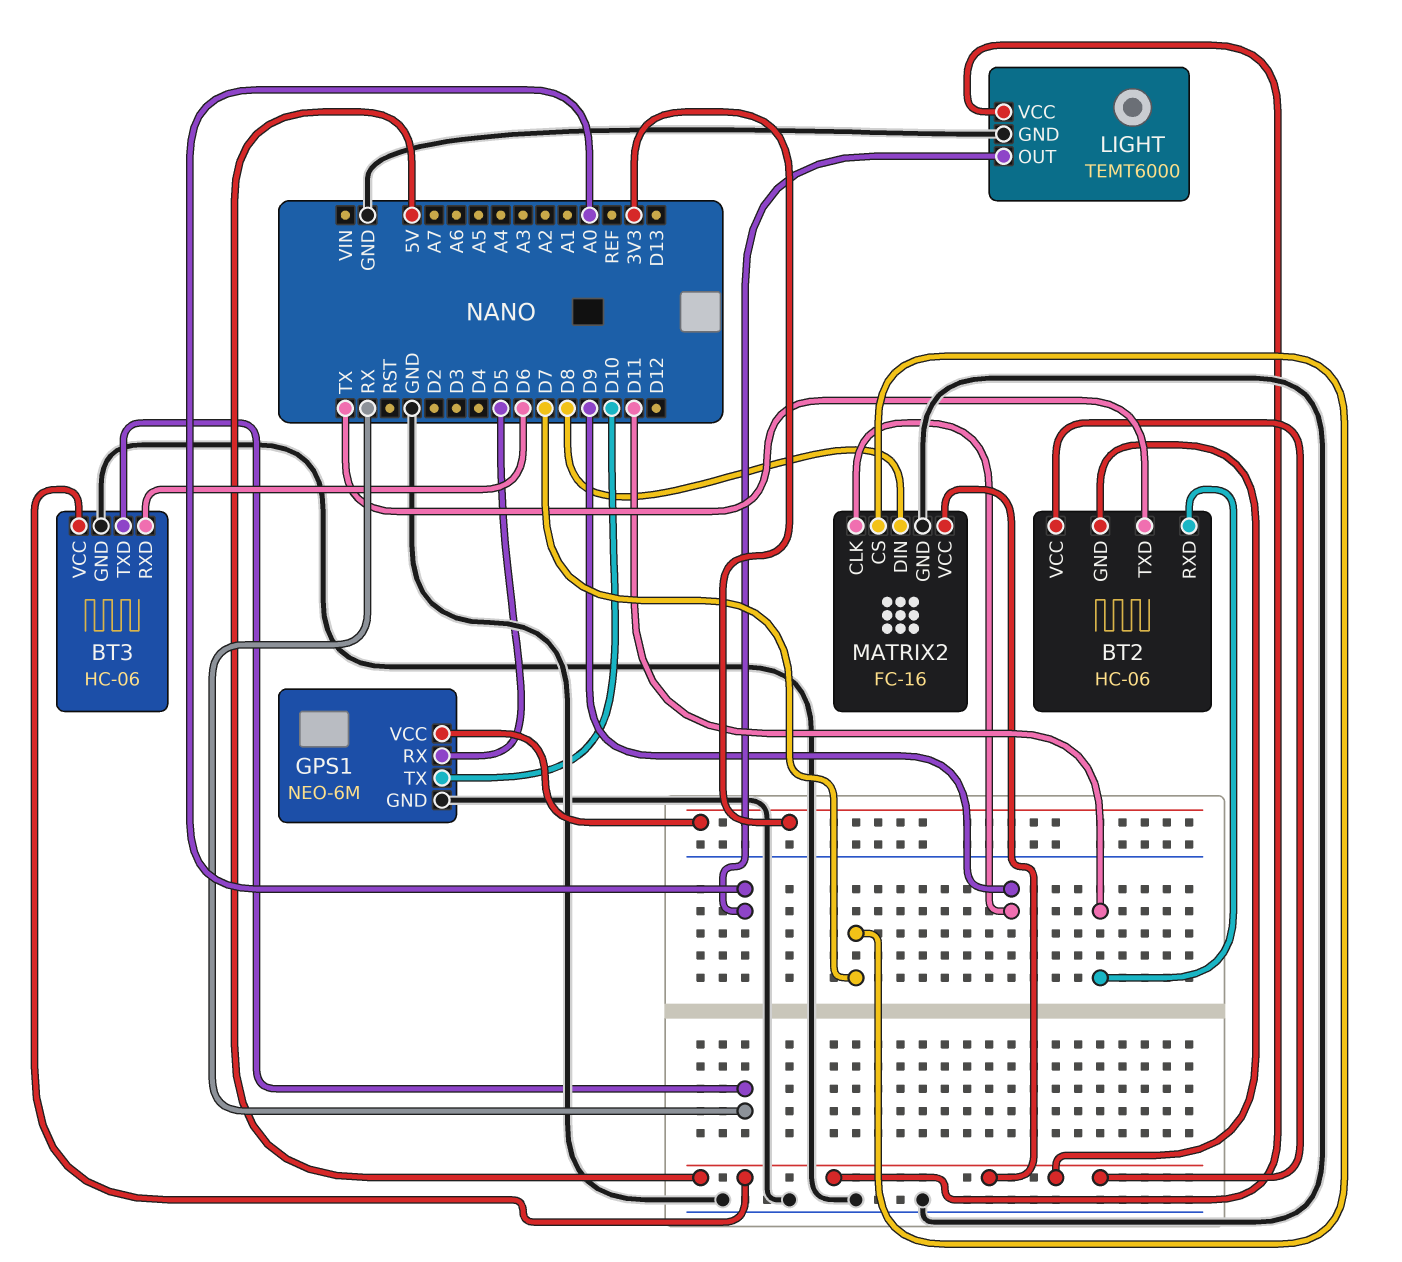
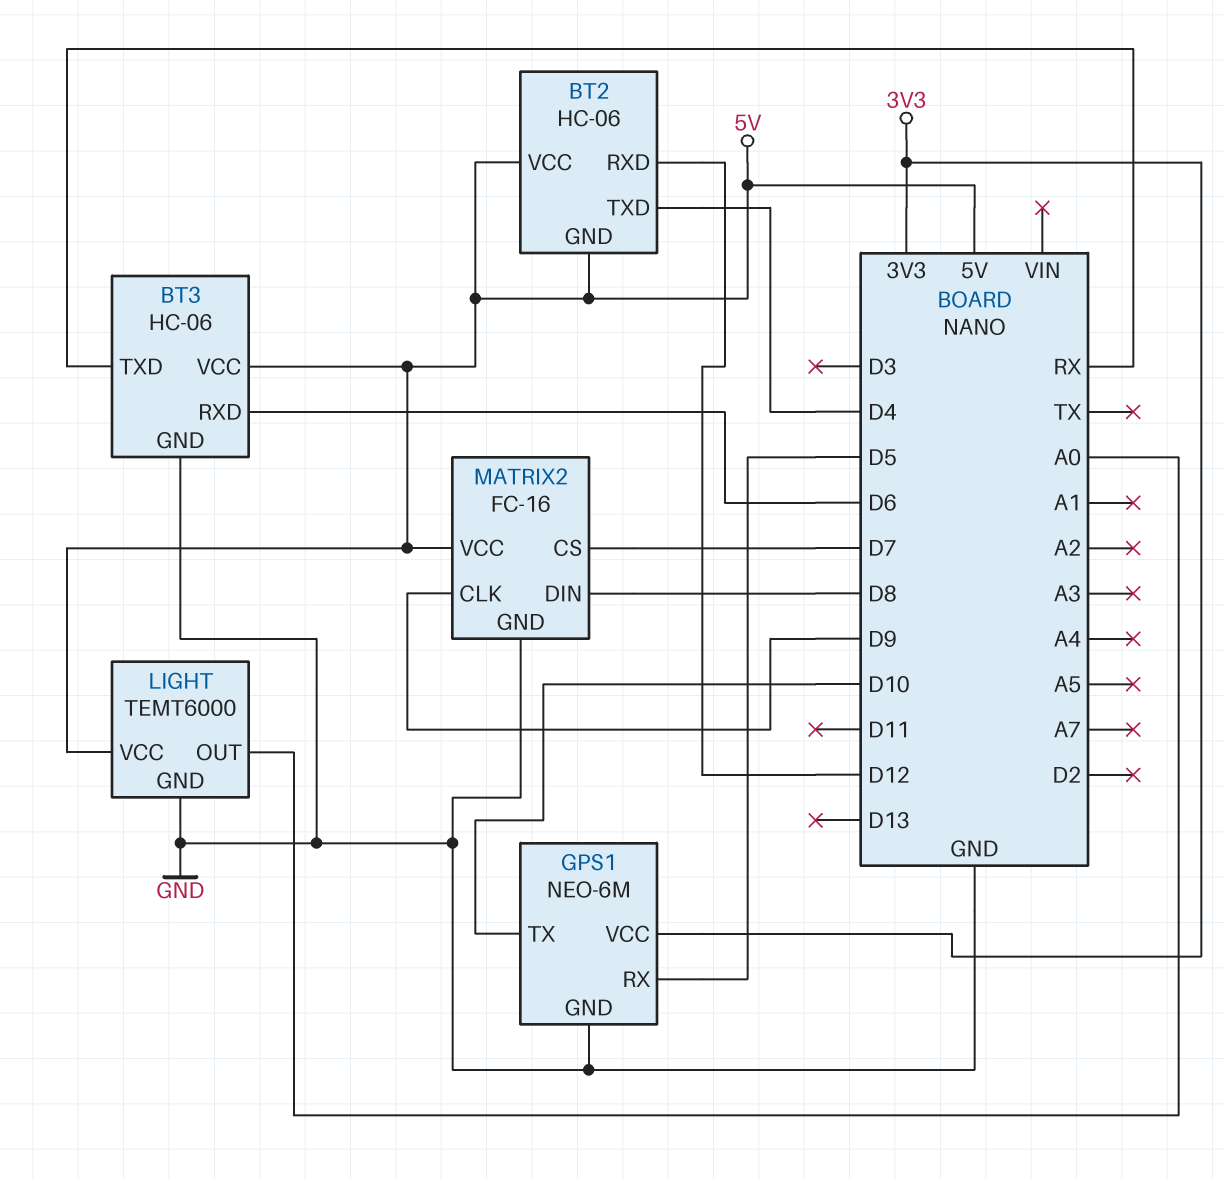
BT2 pin RXD: D11 -> D12
BT2 pin TXD: TX -> D4

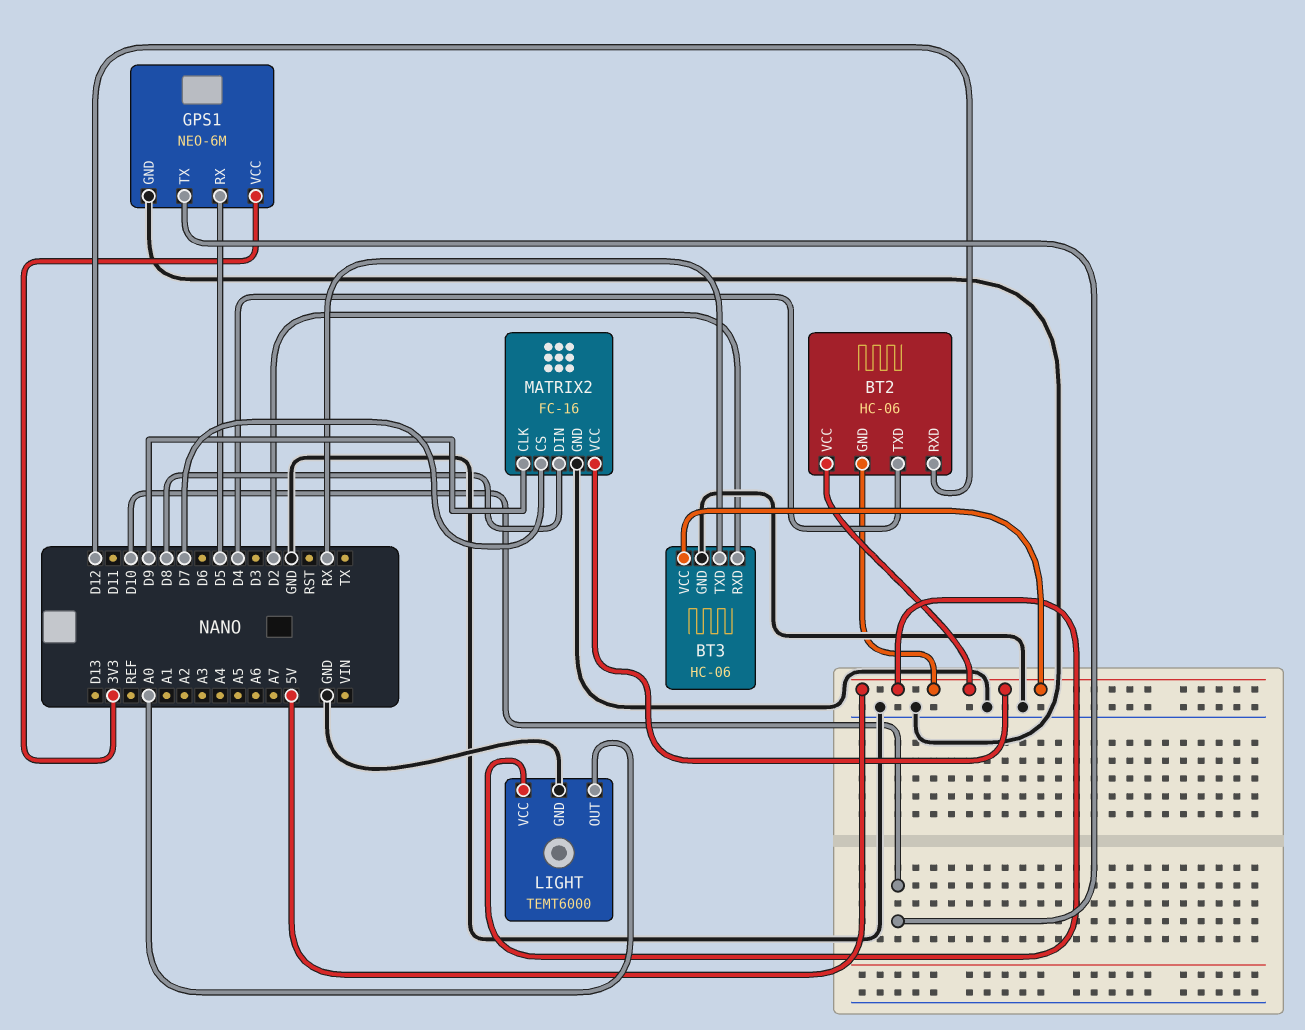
BT3 pin RXD: D6 -> D2

